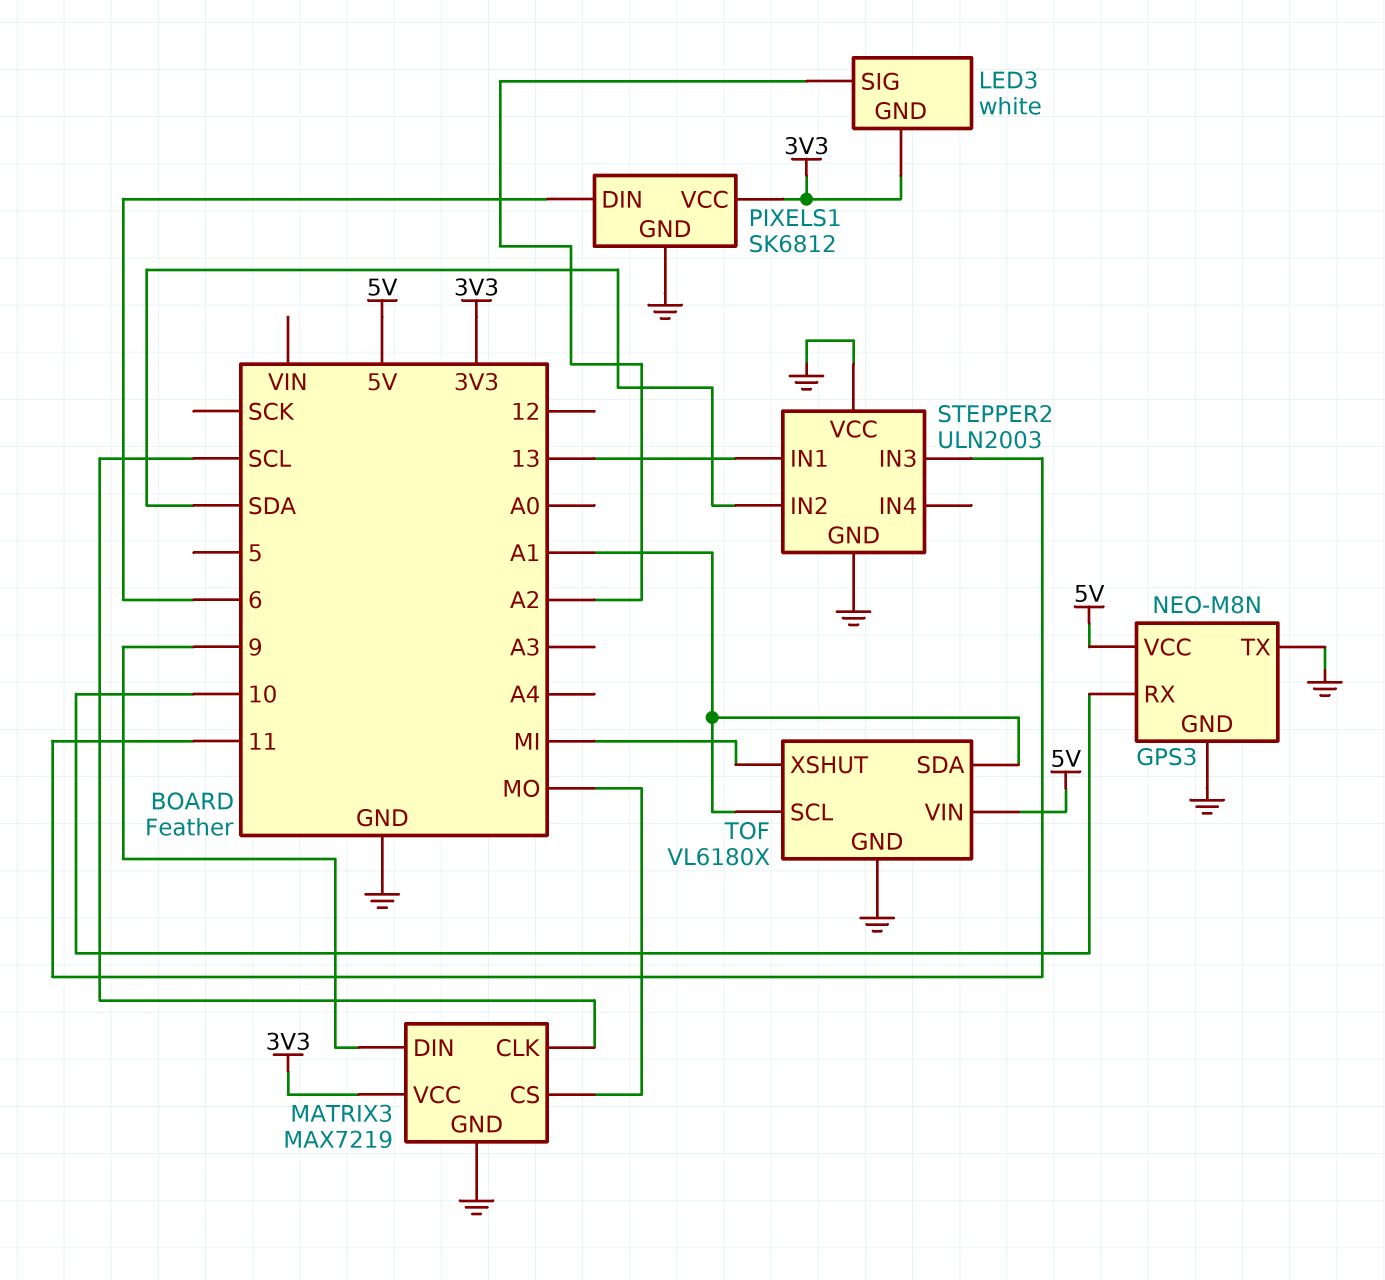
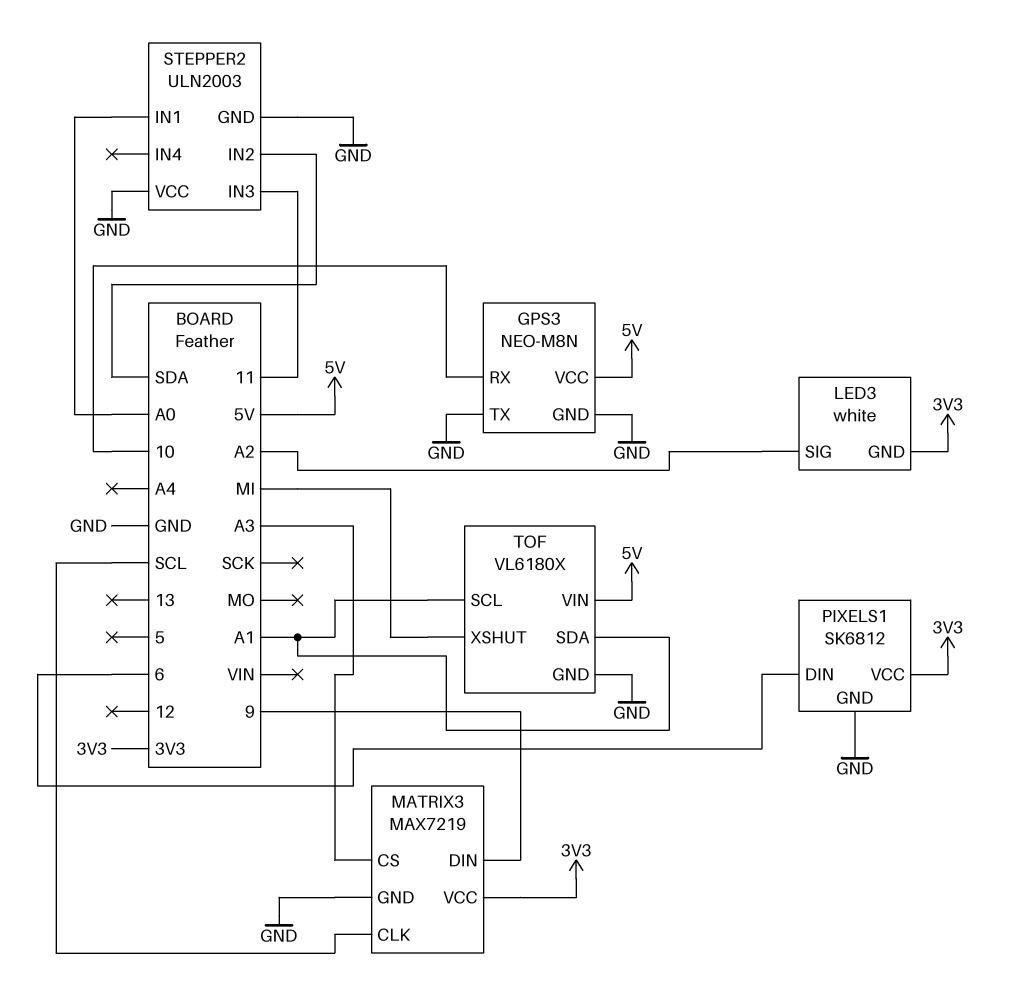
MATRIX3 pin CS: MO -> A3
STEPPER2 pin IN1: 13 -> A0

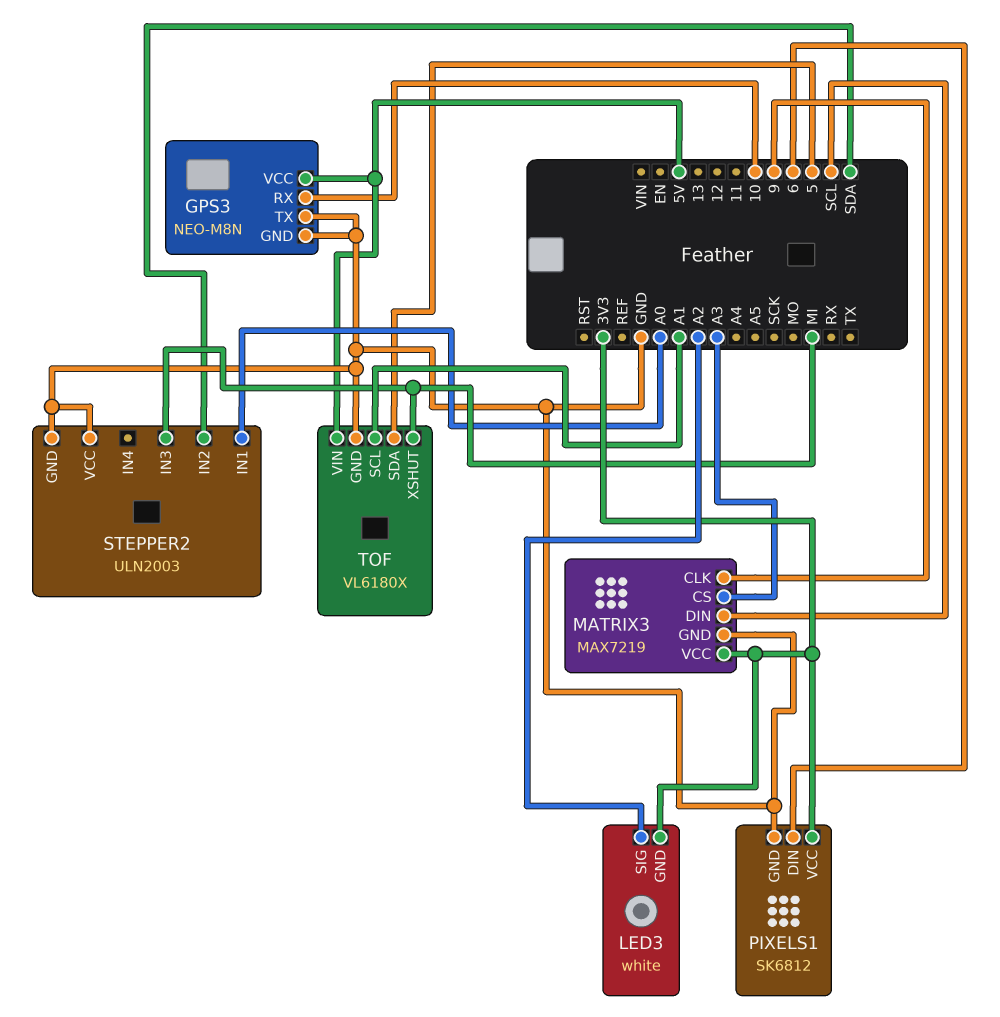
MATRIX3 pin CLK: SCL -> 9
MATRIX3 pin DIN: 9 -> SCL
STEPPER2 pin IN3: 11 -> MI
TOF pin SDA: A1 -> 5

